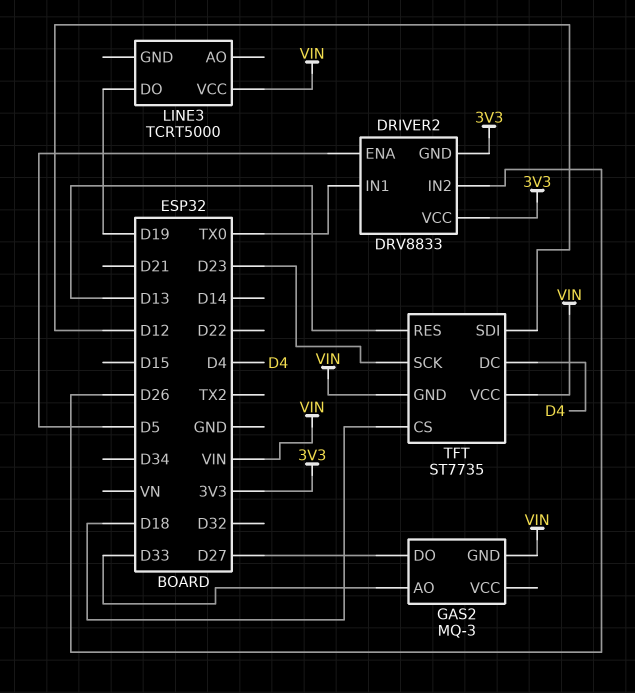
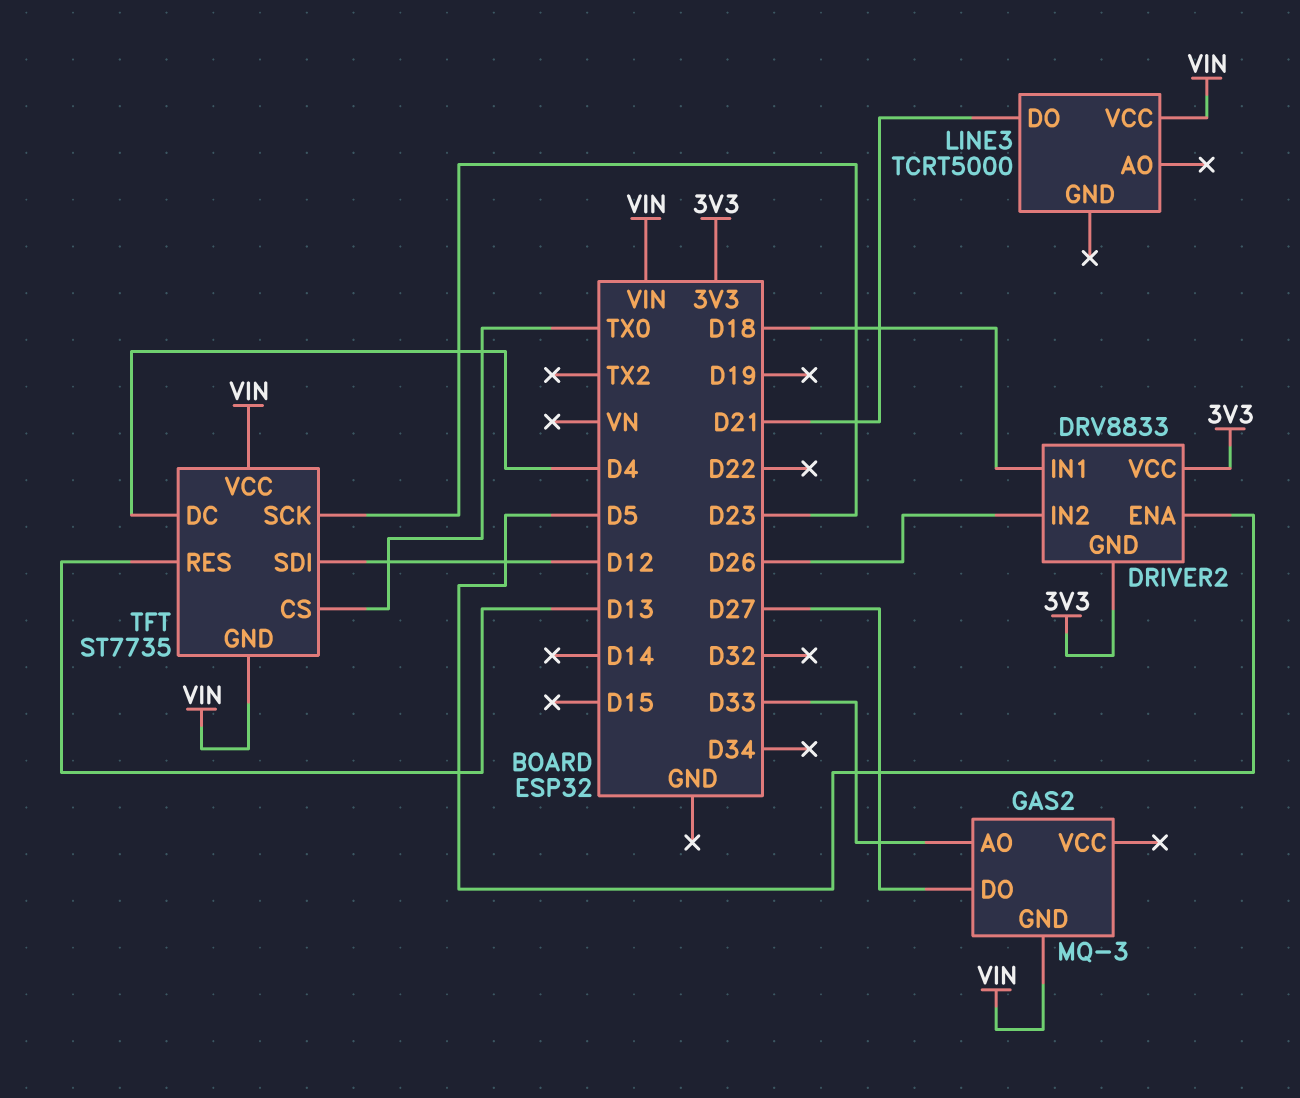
DRIVER2 pin IN1: TX0 -> D18
LINE3 pin DO: D19 -> D21
TFT pin CS: D18 -> TX0

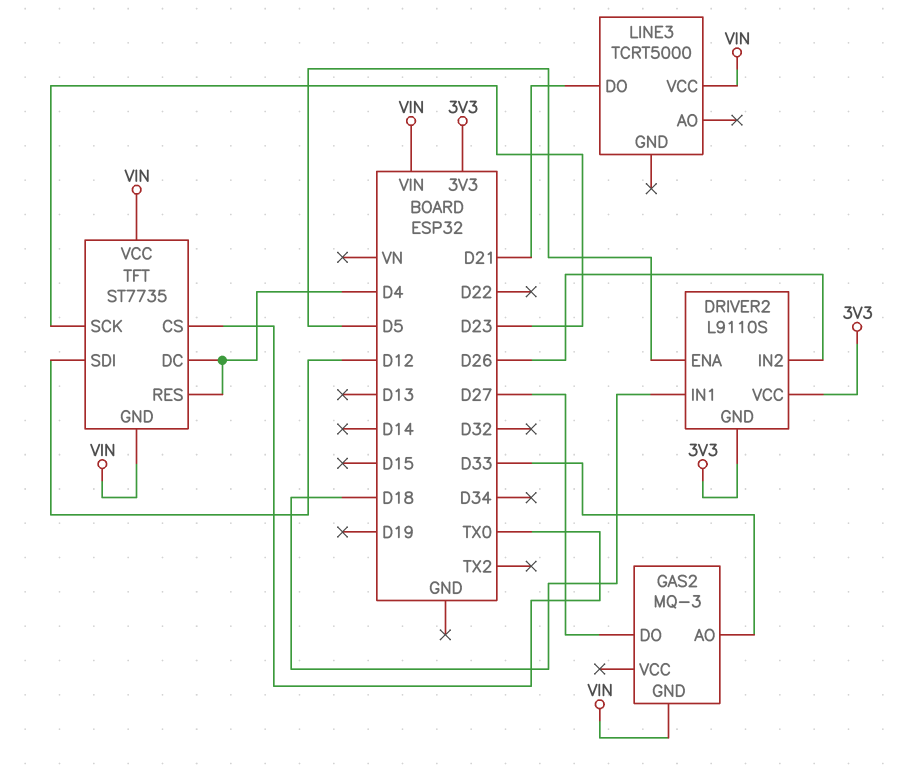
DRIVER2: DRV8833 -> L9110S
TFT pin RES: D13 -> D4

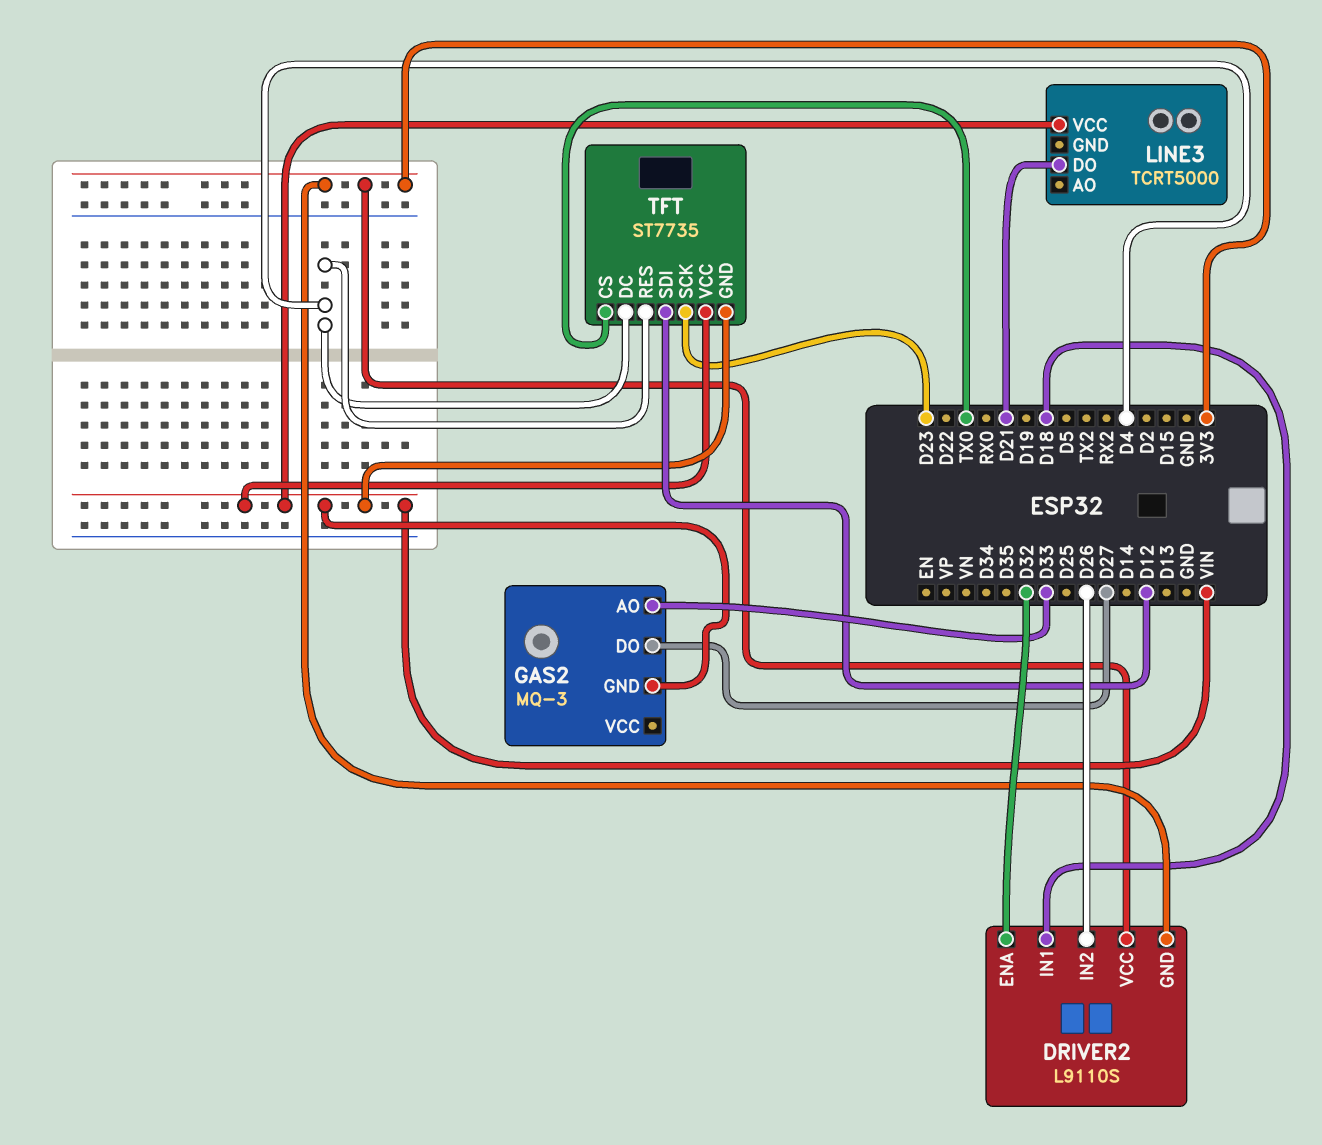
DRIVER2 pin ENA: D5 -> D32

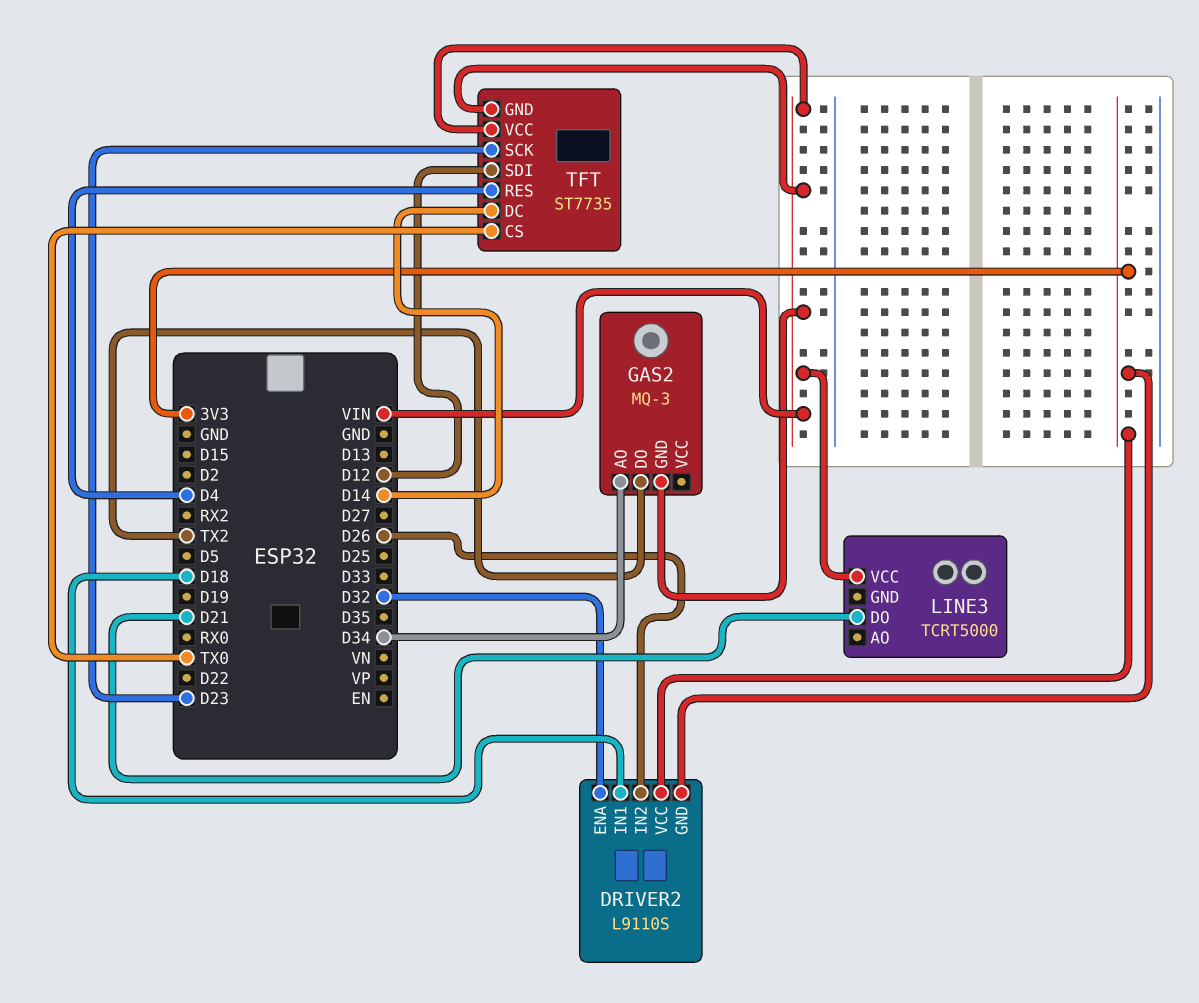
GAS2 pin AO: D33 -> D34
GAS2 pin DO: D27 -> TX2
TFT pin DC: D4 -> D14

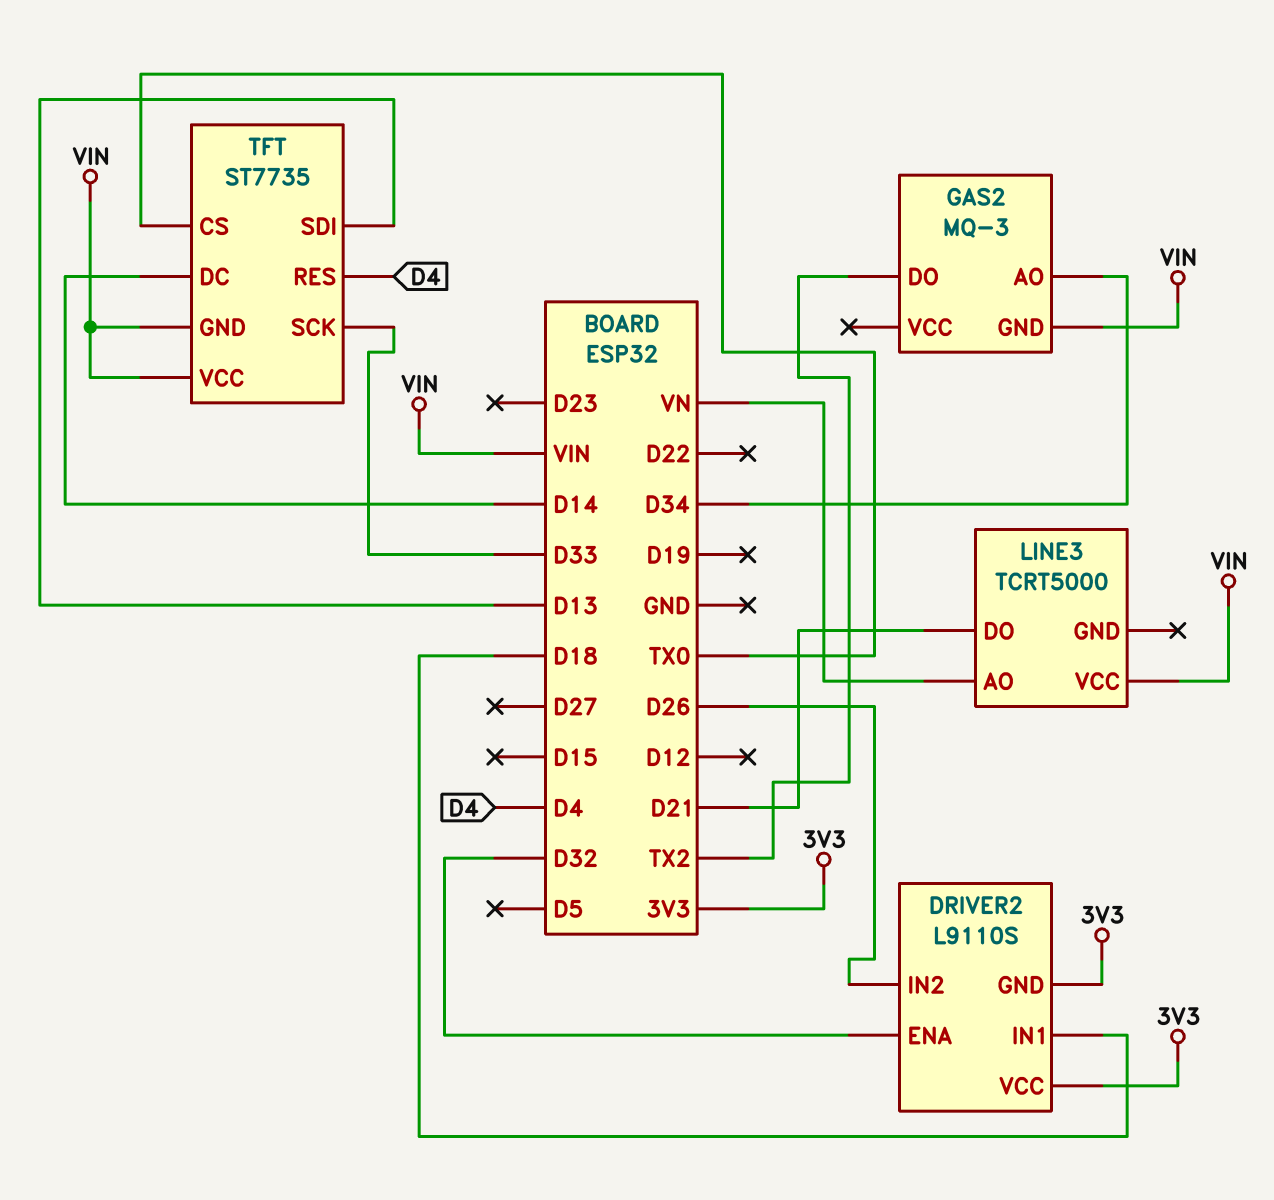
LINE3 pin AO: none -> VN
TFT pin SCK: D23 -> D33
TFT pin SDI: D12 -> D13

